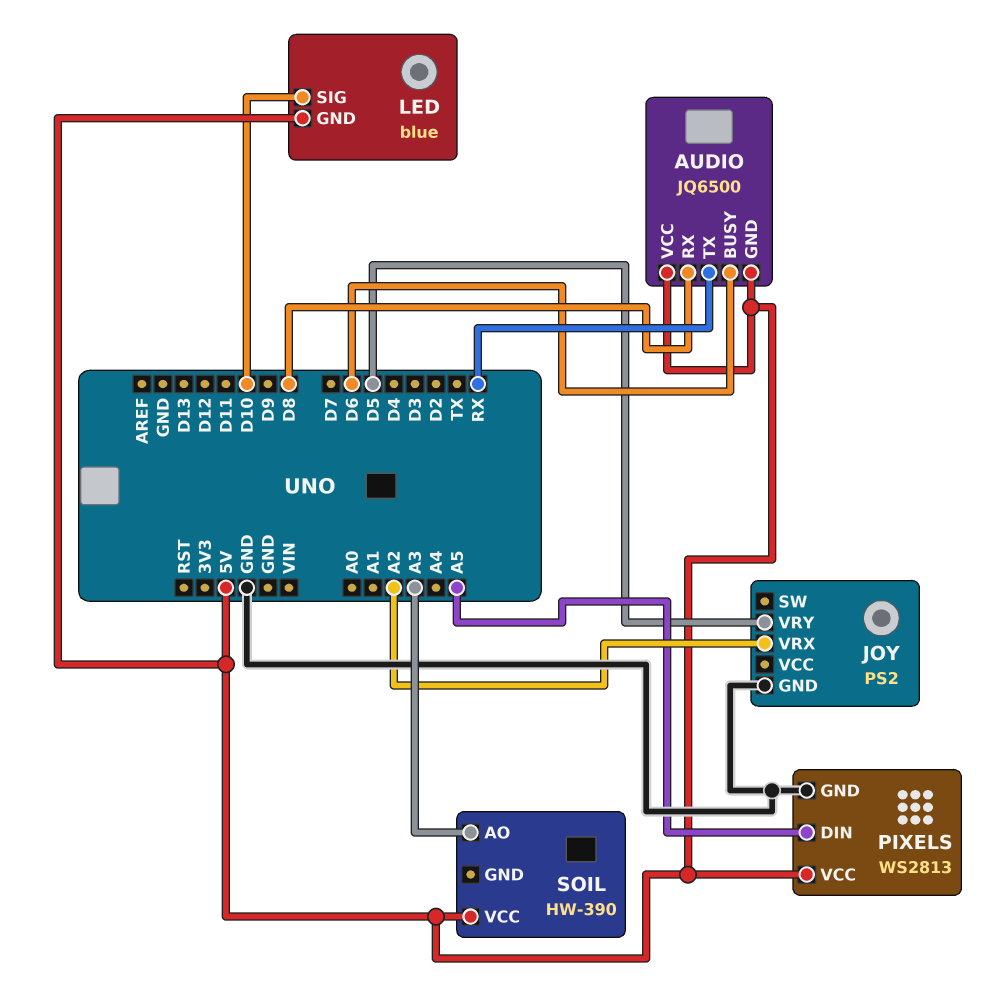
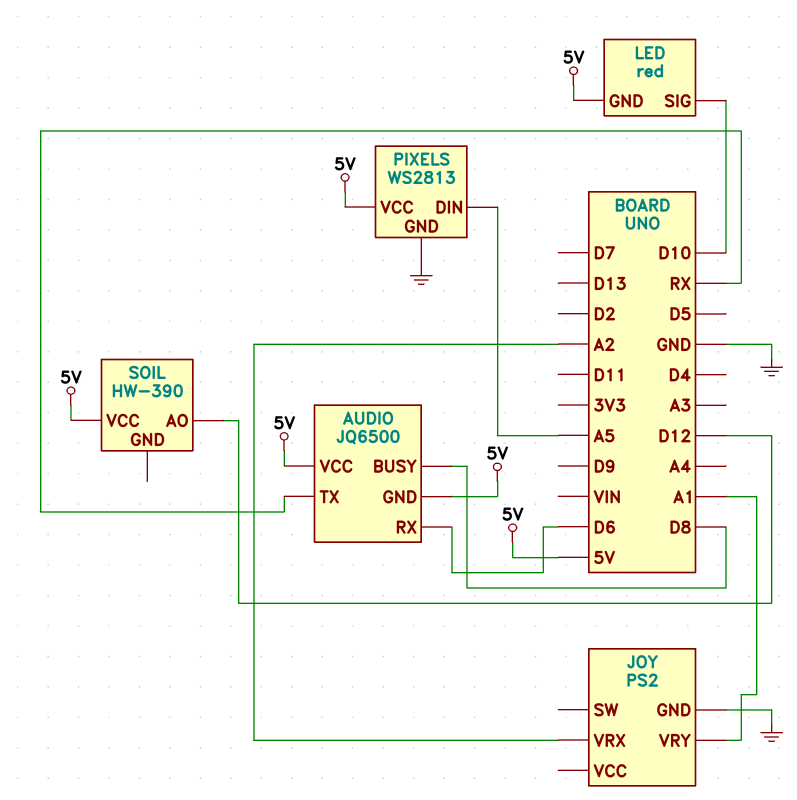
AUDIO pin BUSY: D6 -> D8
AUDIO pin RX: D8 -> D6
JOY pin VRY: D5 -> A1
LED: blue -> red
SOIL pin AO: A3 -> D12

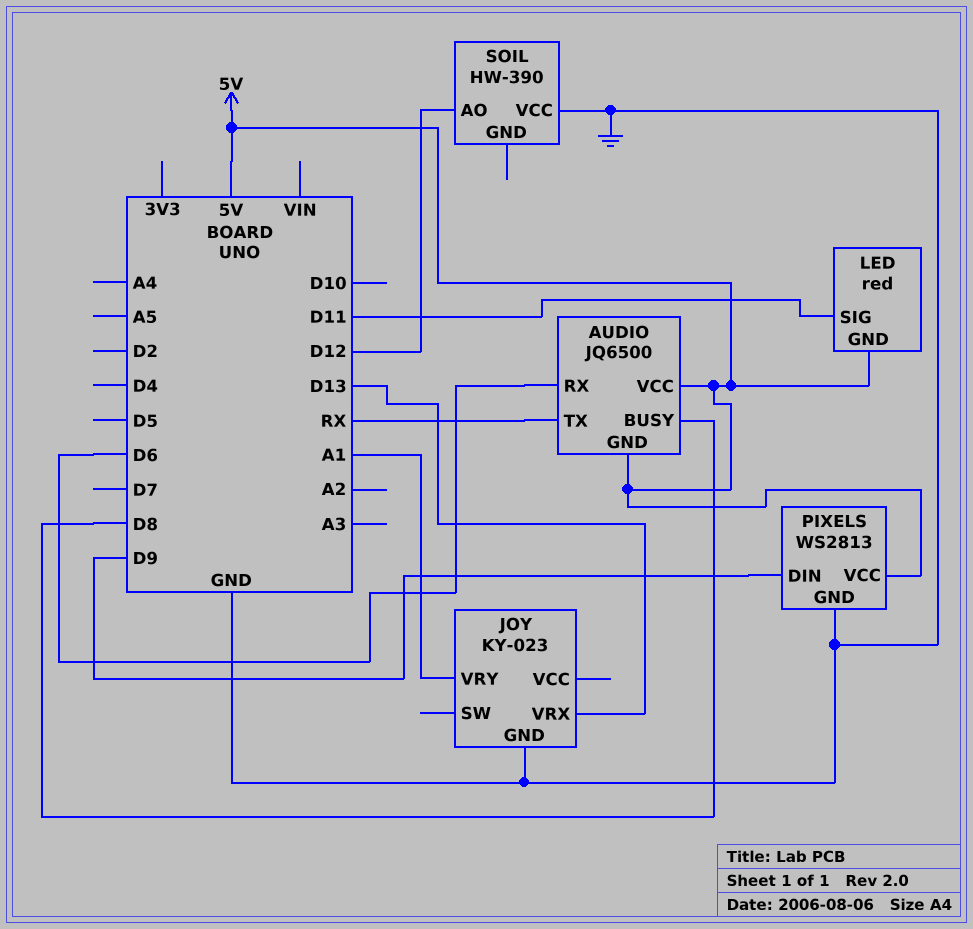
JOY: PS2 -> KY-023
JOY pin VRX: A2 -> D13
LED pin SIG: D10 -> D11
PIXELS pin DIN: A5 -> D9
SOIL pin VCC: 5V -> GND

